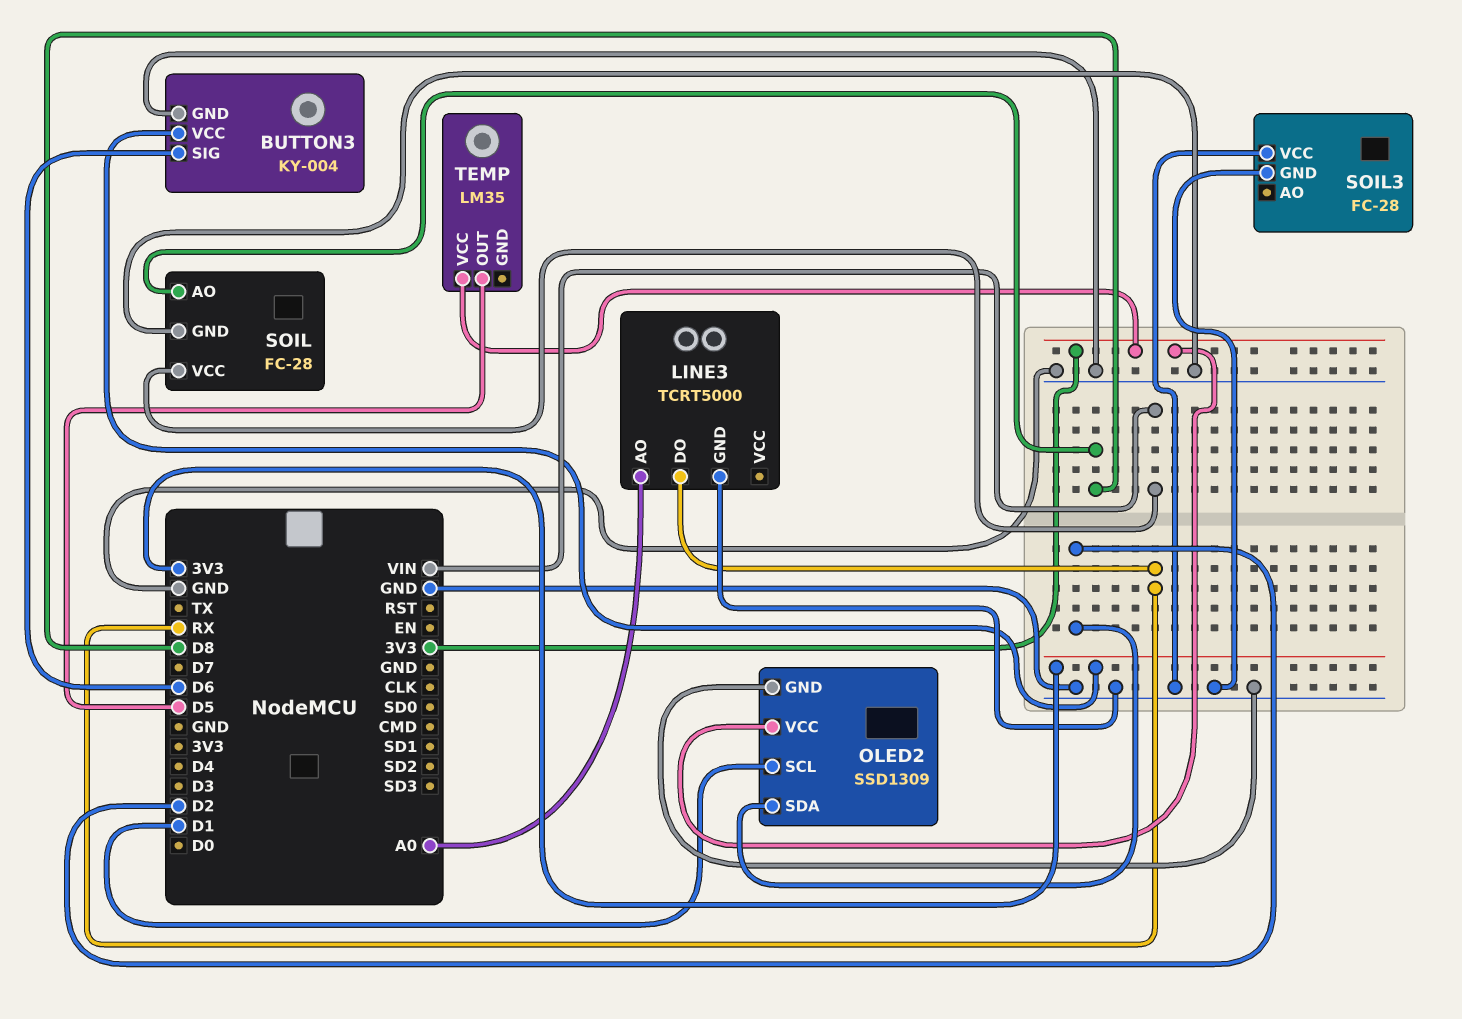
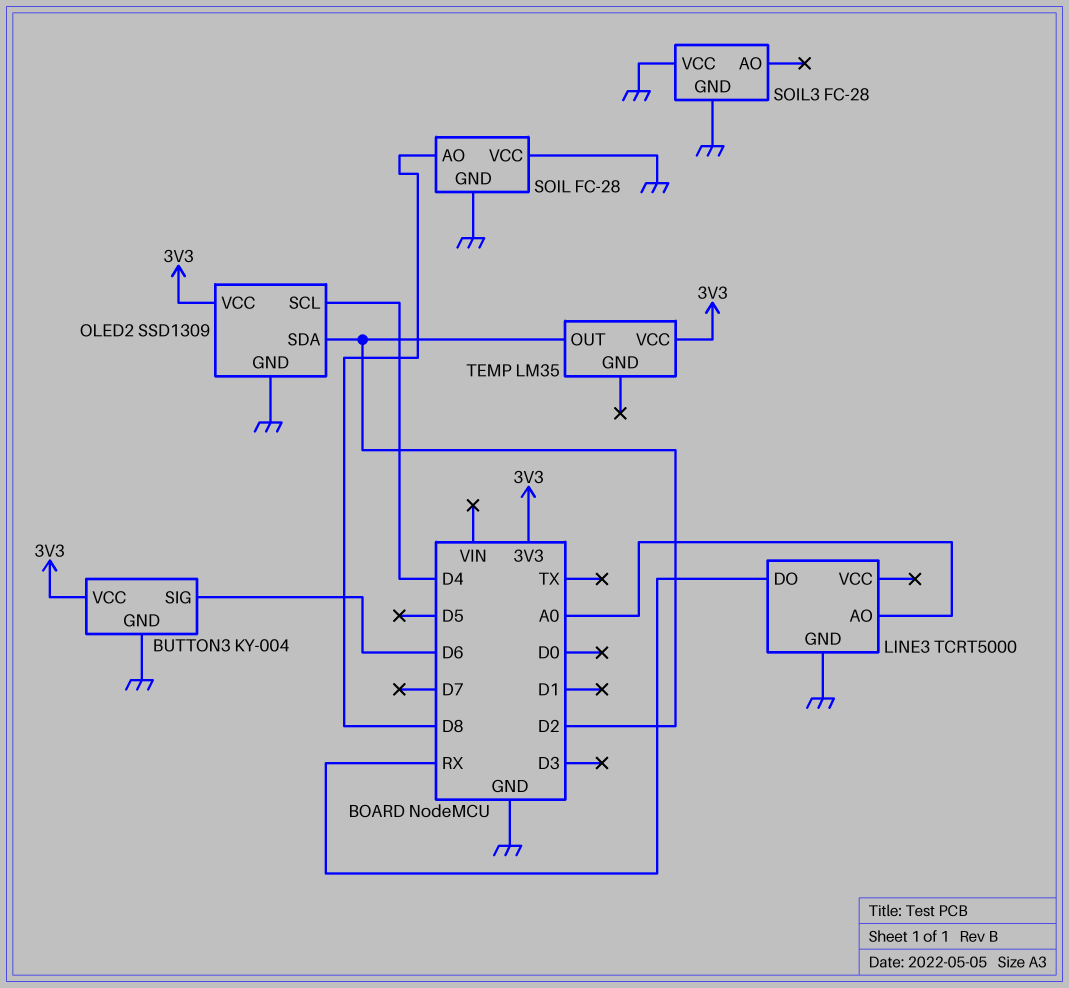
OLED2 pin SCL: D1 -> D4
SOIL pin VCC: VIN -> GND
TEMP pin OUT: D5 -> D2

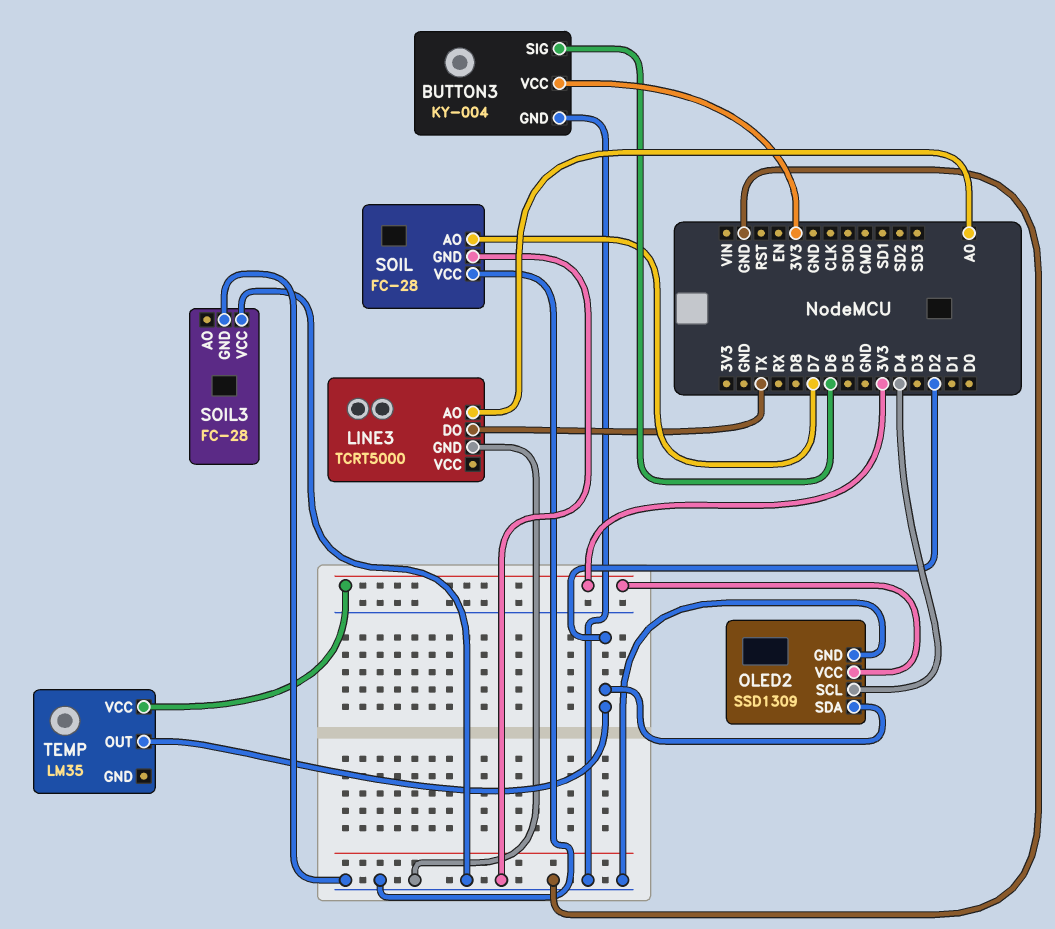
LINE3 pin DO: RX -> TX
SOIL pin AO: D8 -> D7

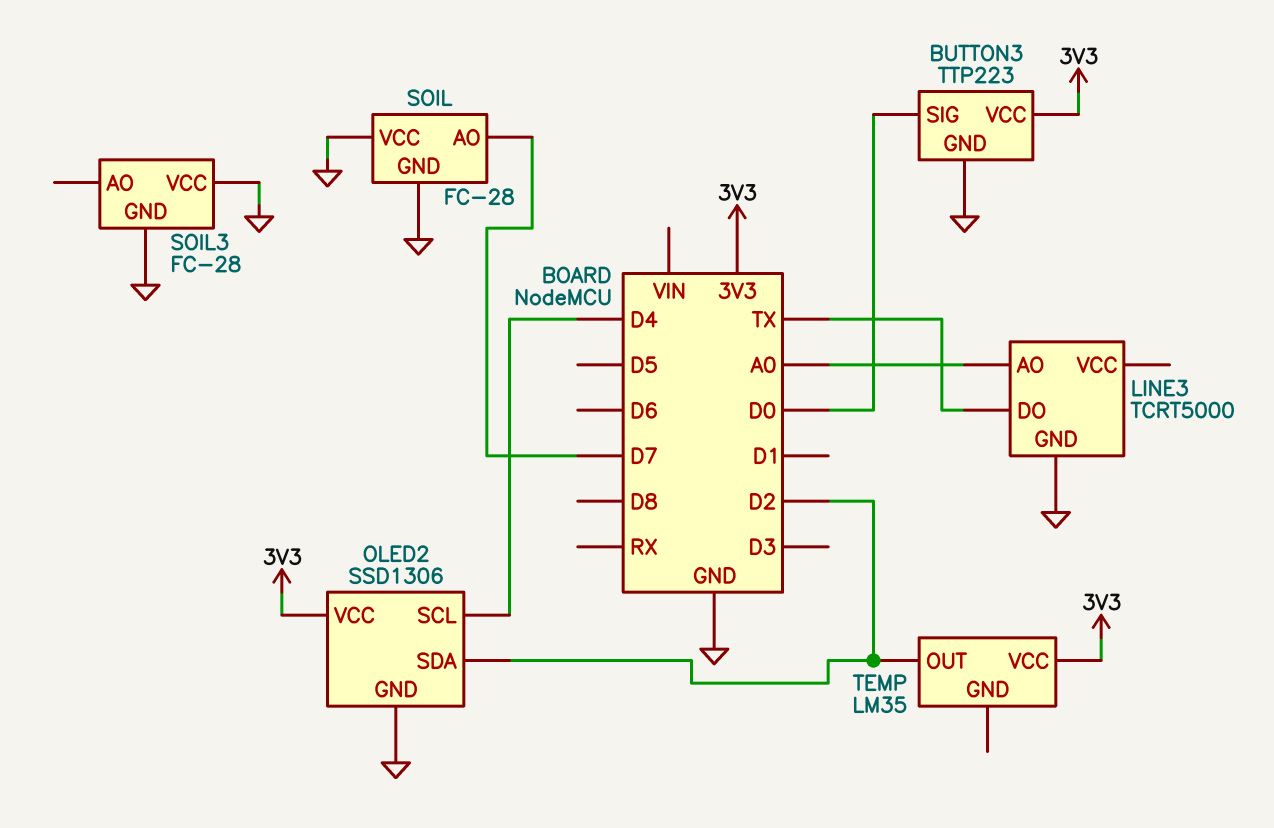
BUTTON3: KY-004 -> TTP223
BUTTON3 pin SIG: D6 -> D0
OLED2: SSD1309 -> SSD1306

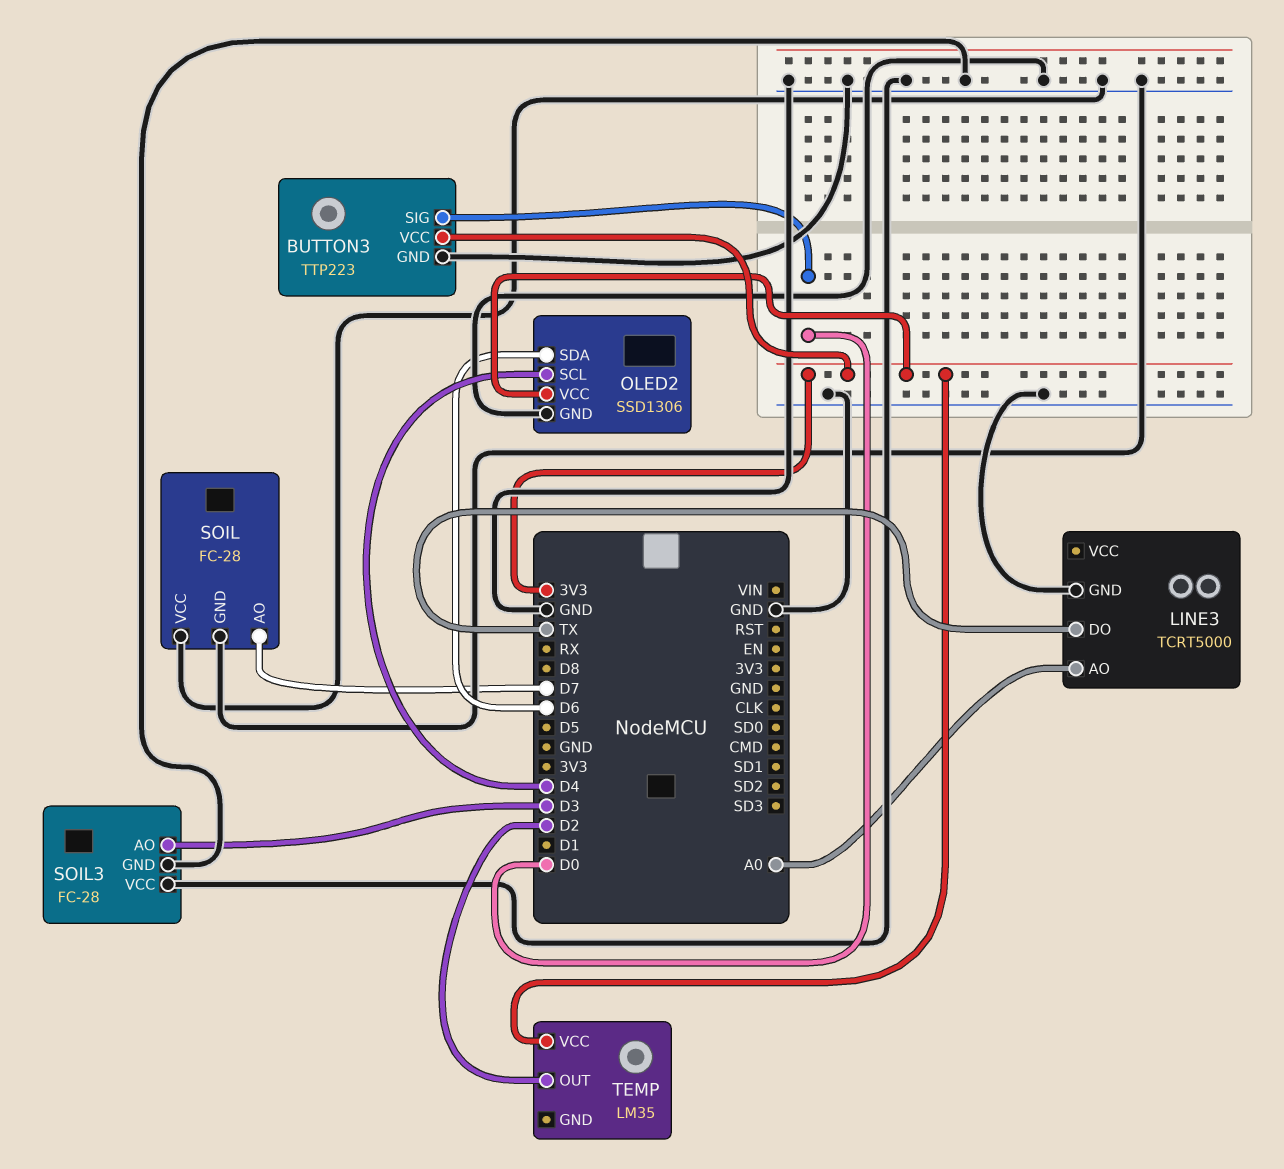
OLED2 pin SDA: D2 -> D6
SOIL3 pin AO: none -> D3

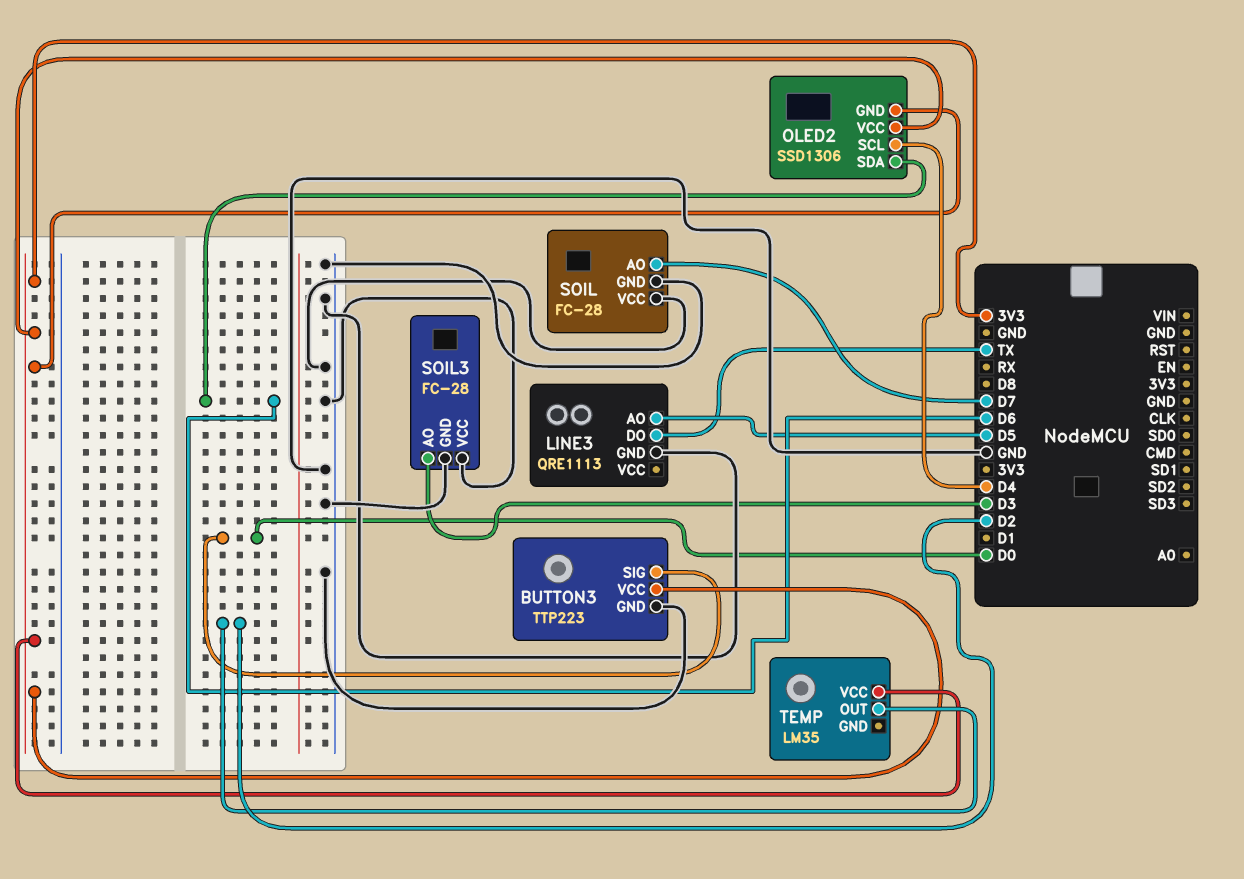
LINE3: TCRT5000 -> QRE1113
LINE3 pin AO: A0 -> D5
OLED2 pin GND: GND -> 3V3

